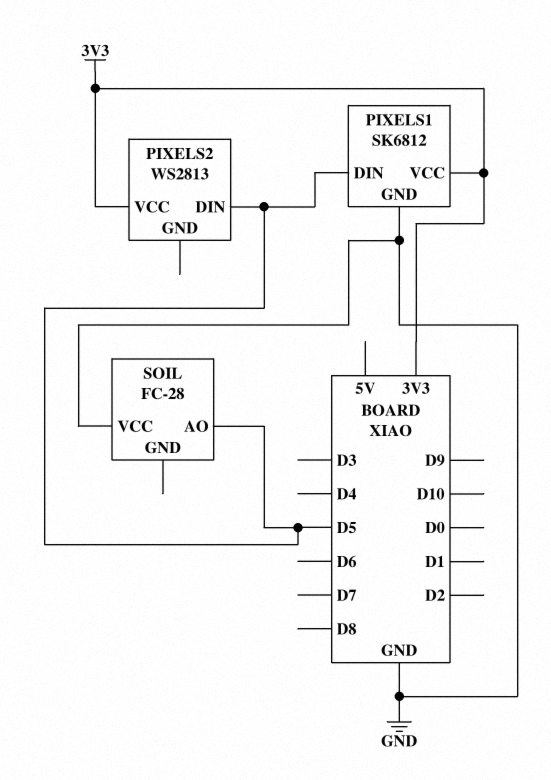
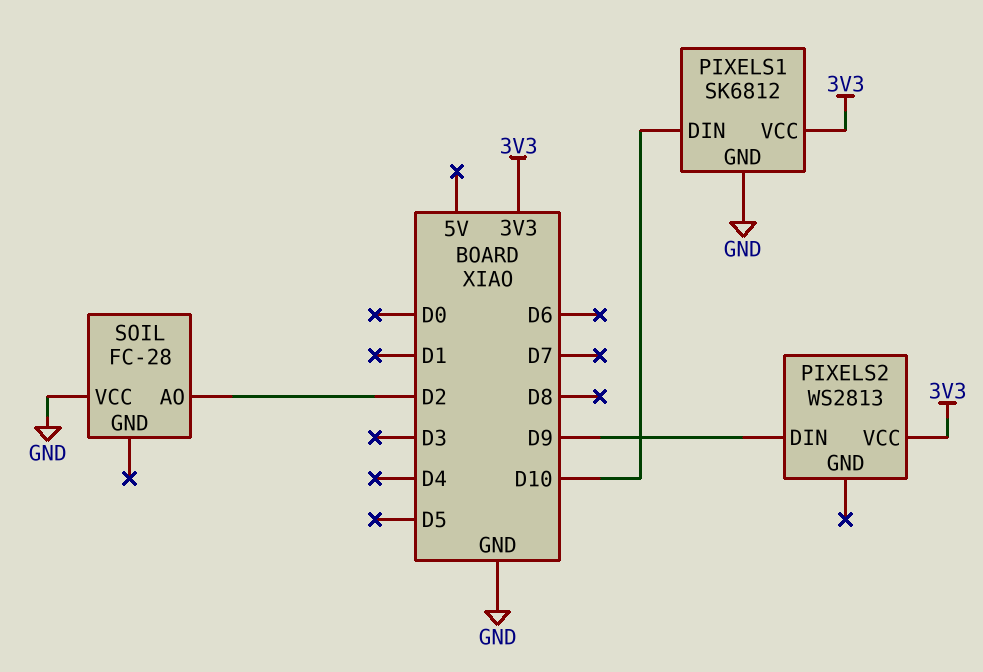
PIXELS1 pin DIN: D5 -> D10
PIXELS2 pin DIN: D5 -> D9
SOIL pin AO: D5 -> D2

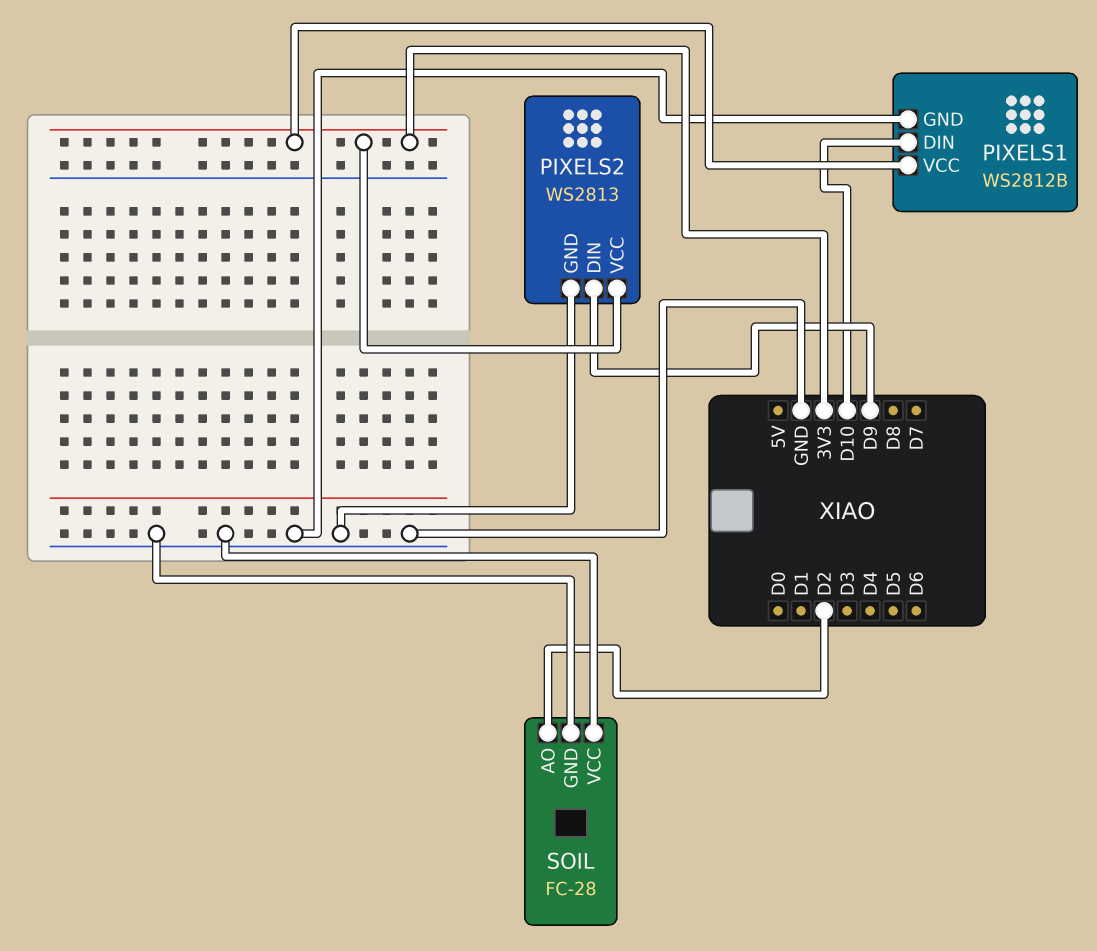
PIXELS1: SK6812 -> WS2812B
PIXELS2 pin GND: none -> GND
SOIL pin GND: none -> GND

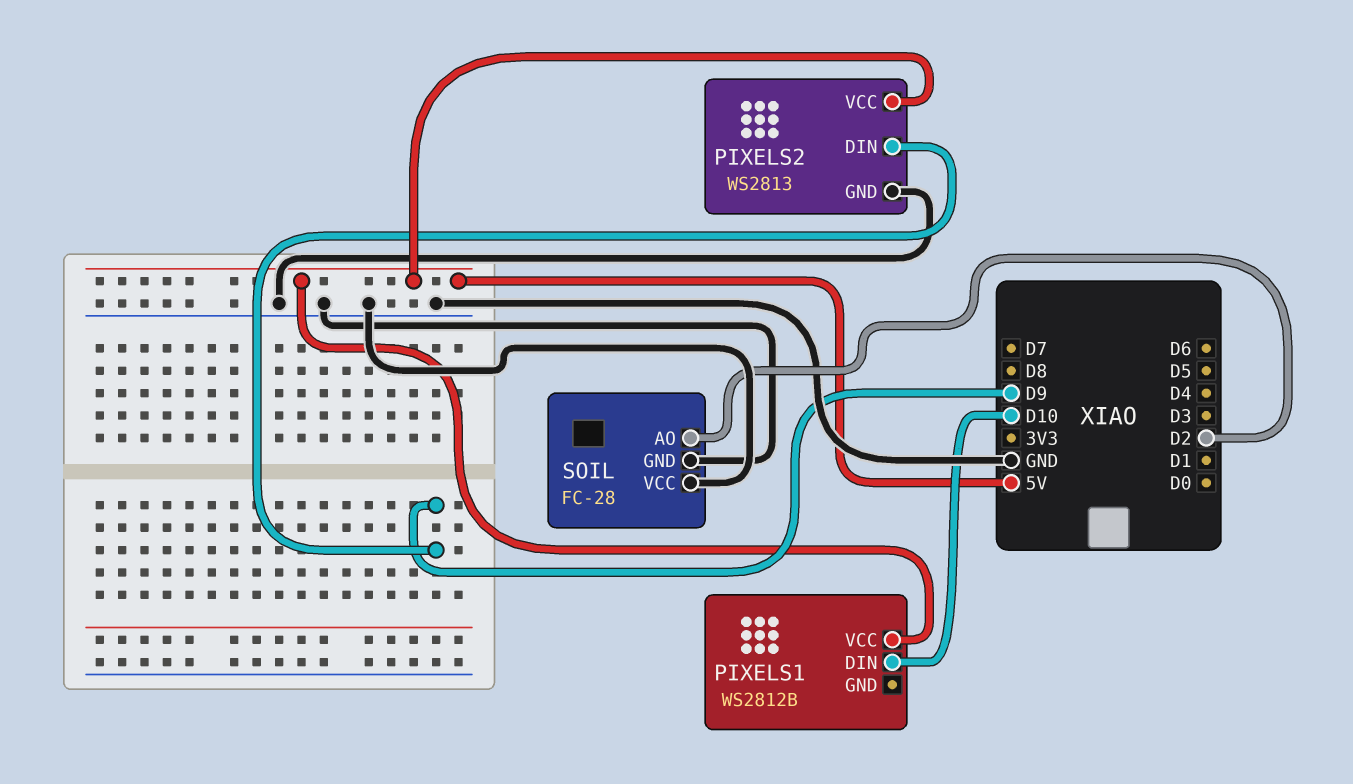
PIXELS1 pin GND: GND -> none
PIXELS1 pin VCC: 3V3 -> 5V
PIXELS2 pin VCC: 3V3 -> 5V

